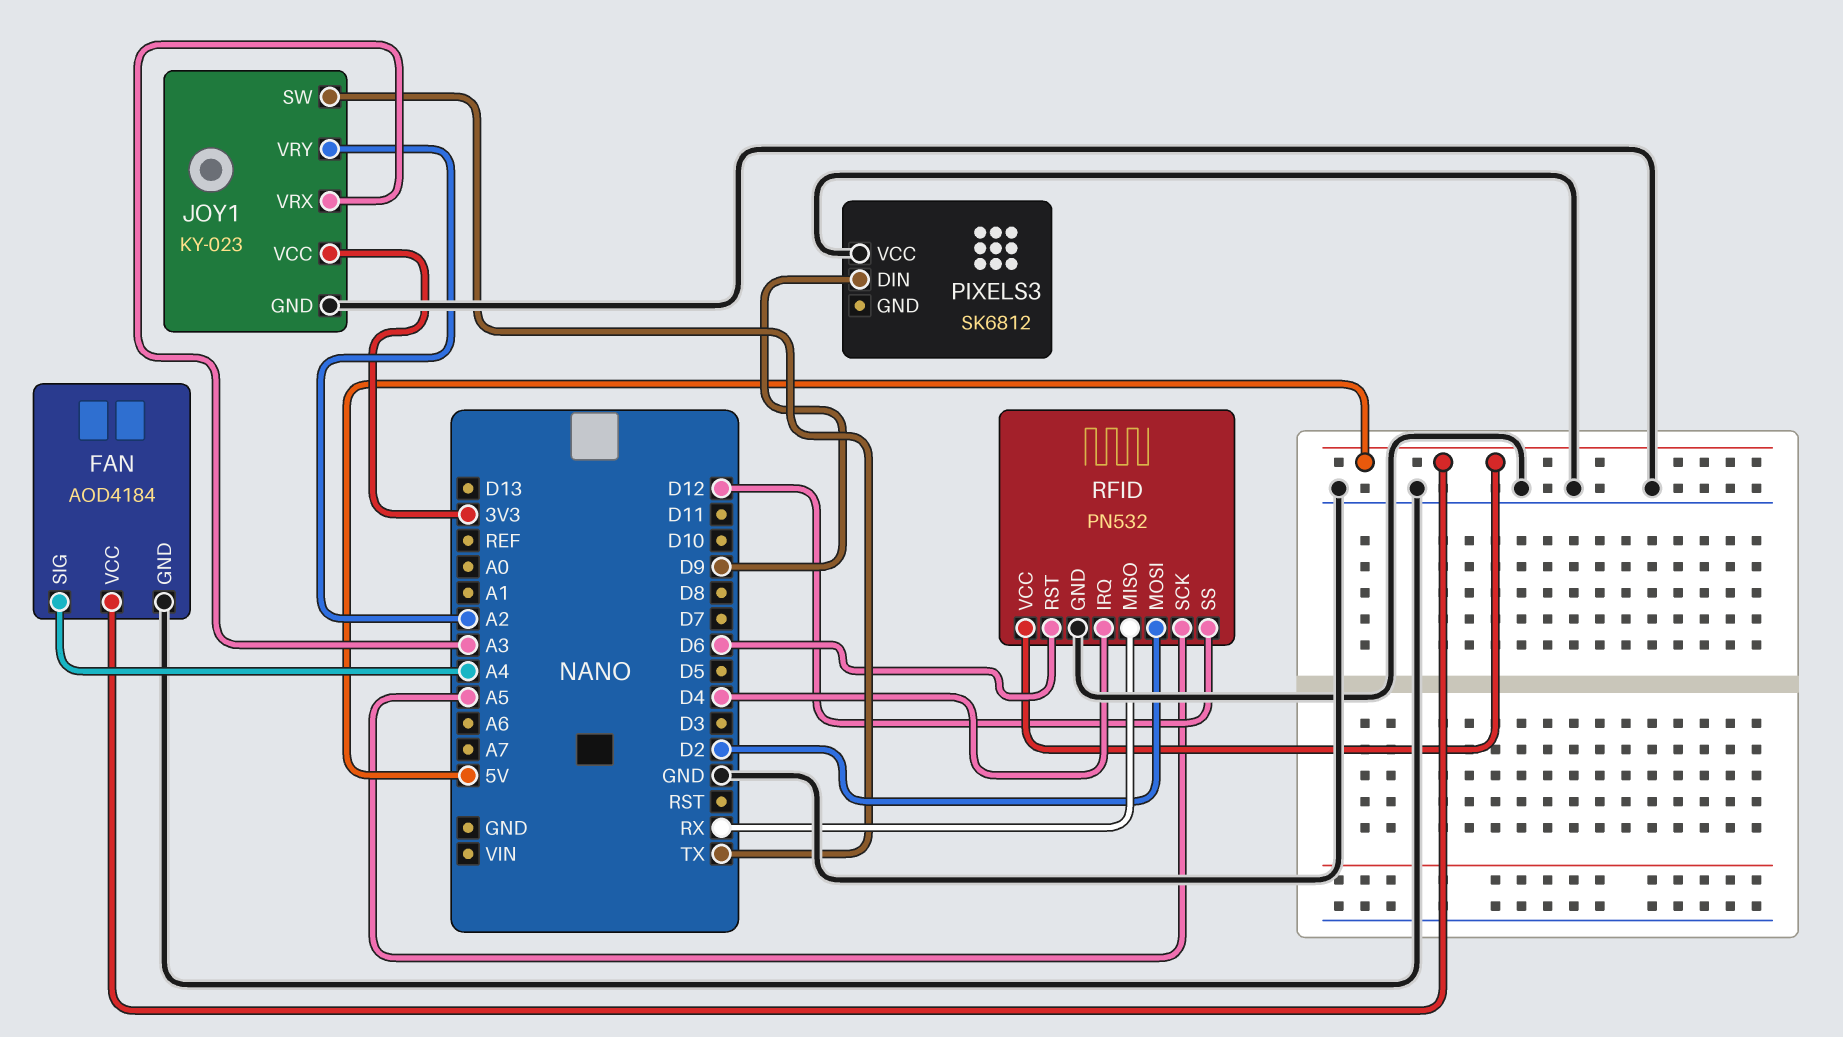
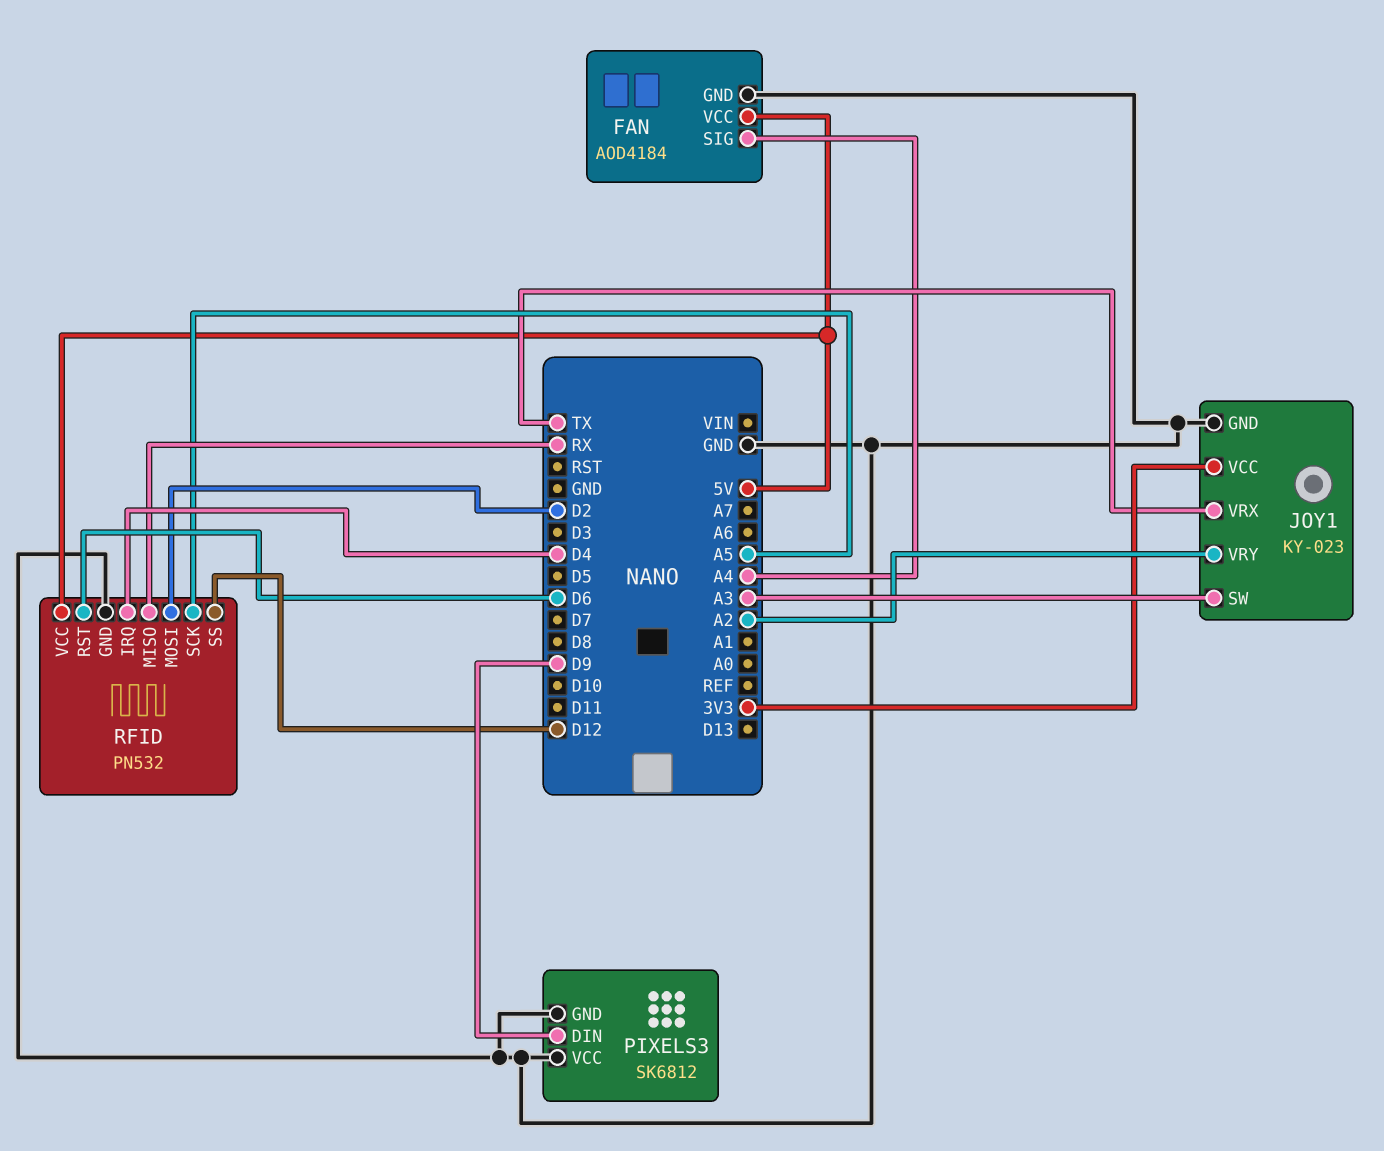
JOY1 pin SW: TX -> A3
JOY1 pin VRX: A3 -> TX
PIXELS3 pin GND: none -> GND

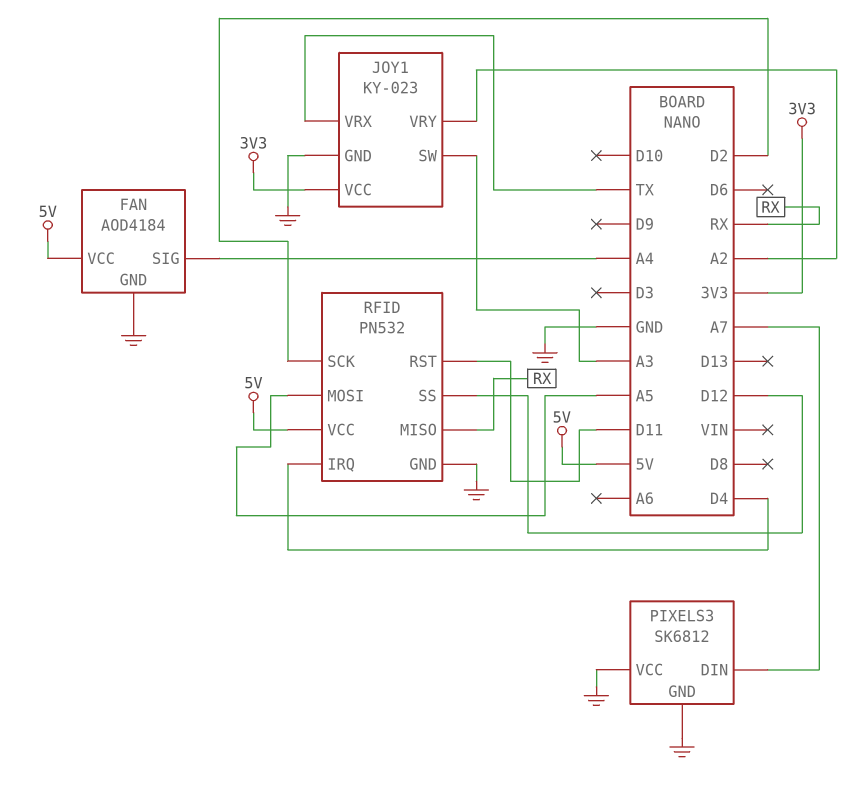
PIXELS3 pin DIN: D9 -> A7
RFID pin MOSI: D2 -> A5
RFID pin RST: D6 -> D11
RFID pin SCK: A5 -> D2

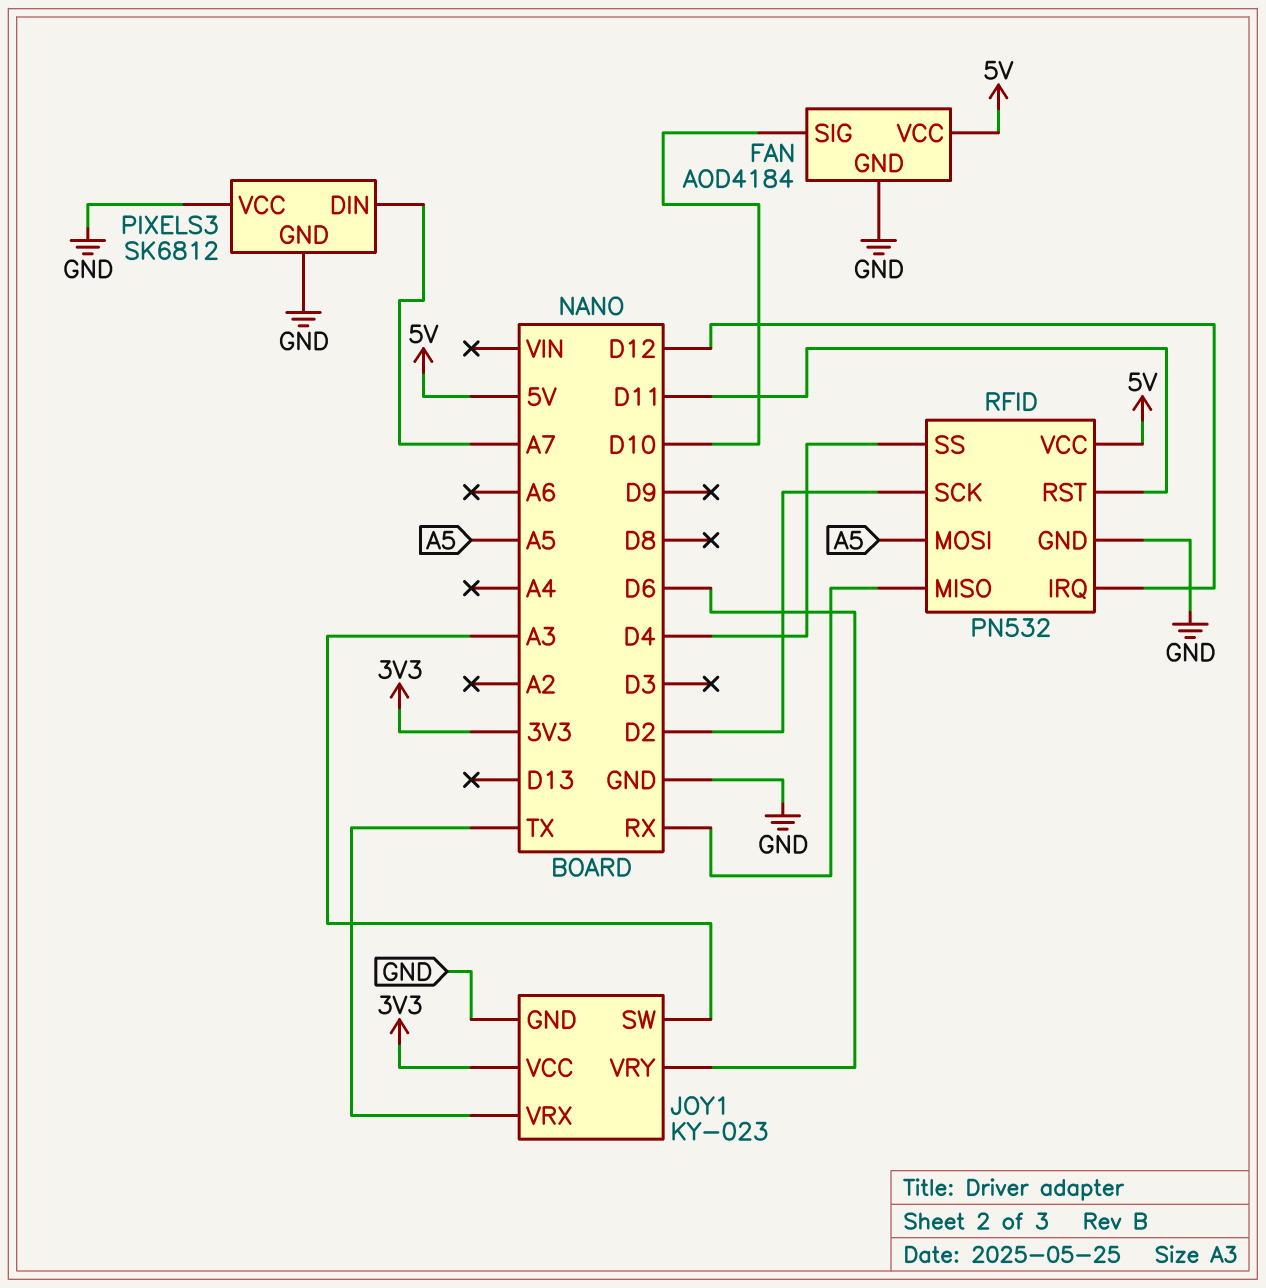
FAN pin SIG: A4 -> D10
JOY1 pin VRY: A2 -> D6
RFID pin IRQ: D4 -> D12
RFID pin SS: D12 -> D4

